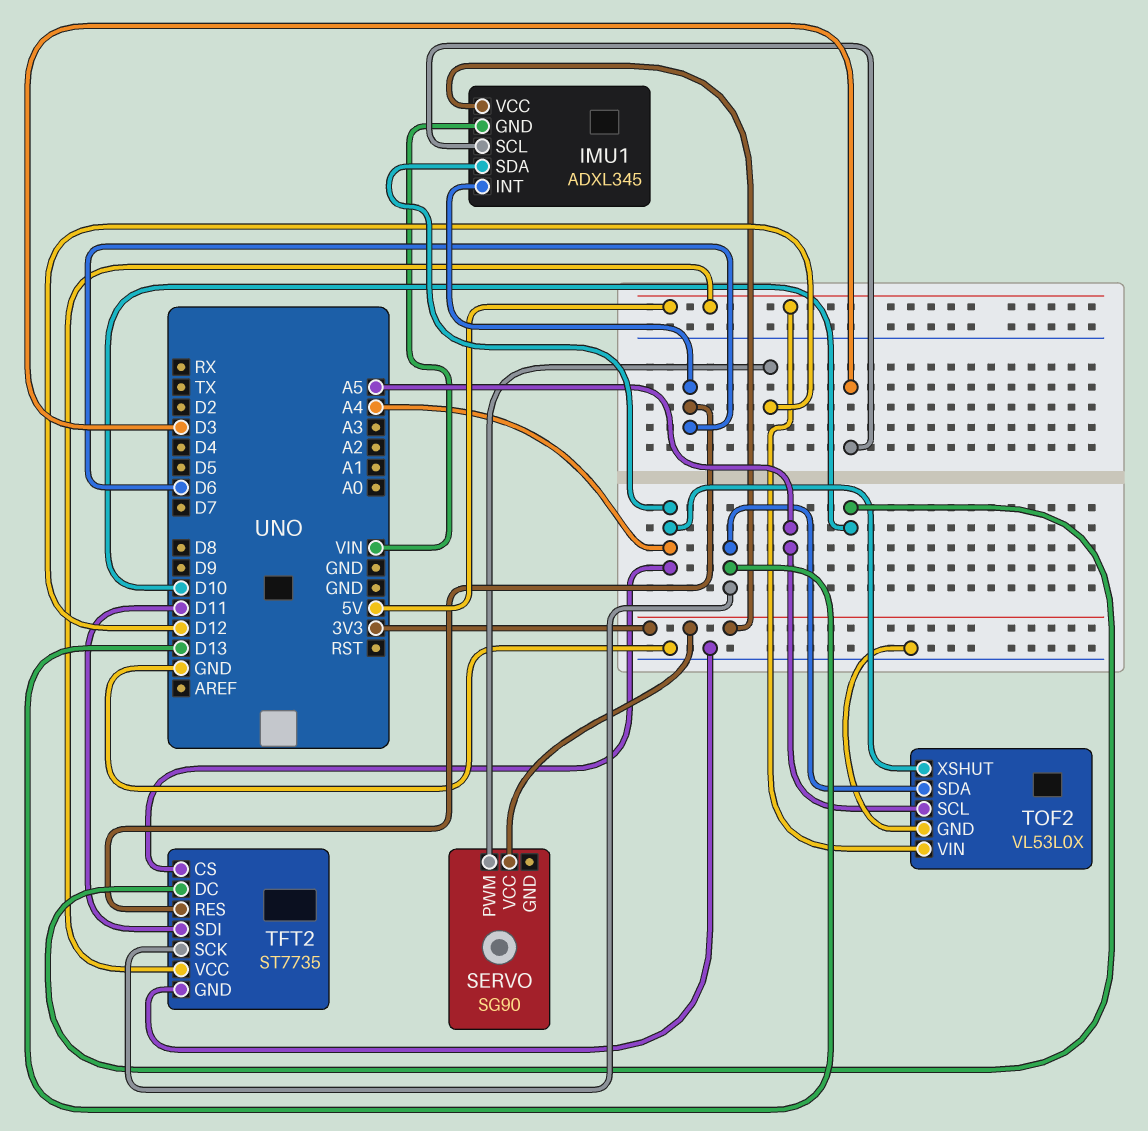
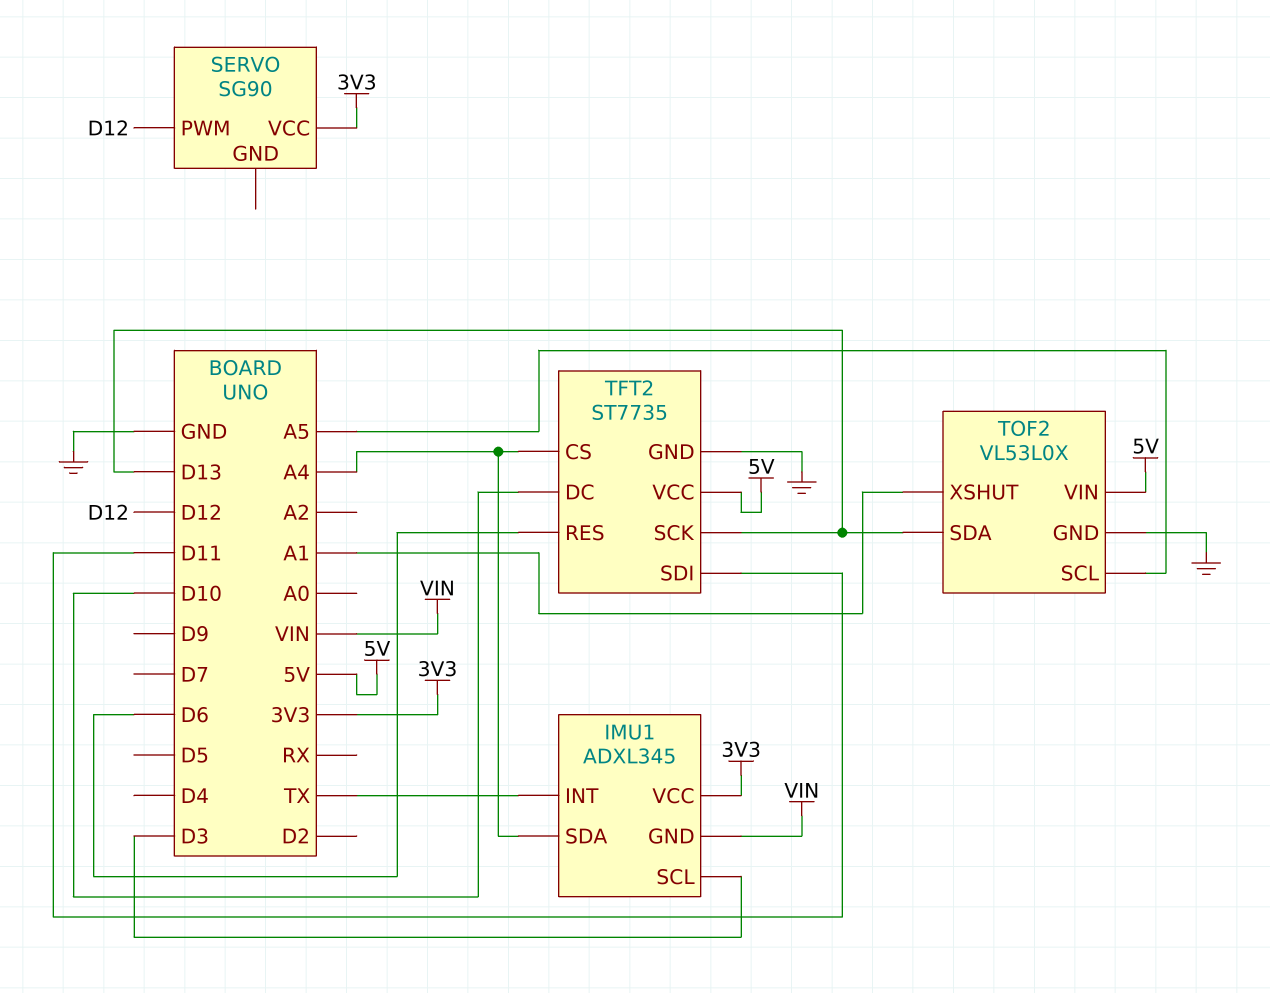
IMU1 pin INT: D6 -> TX
TOF2 pin XSHUT: A4 -> A1

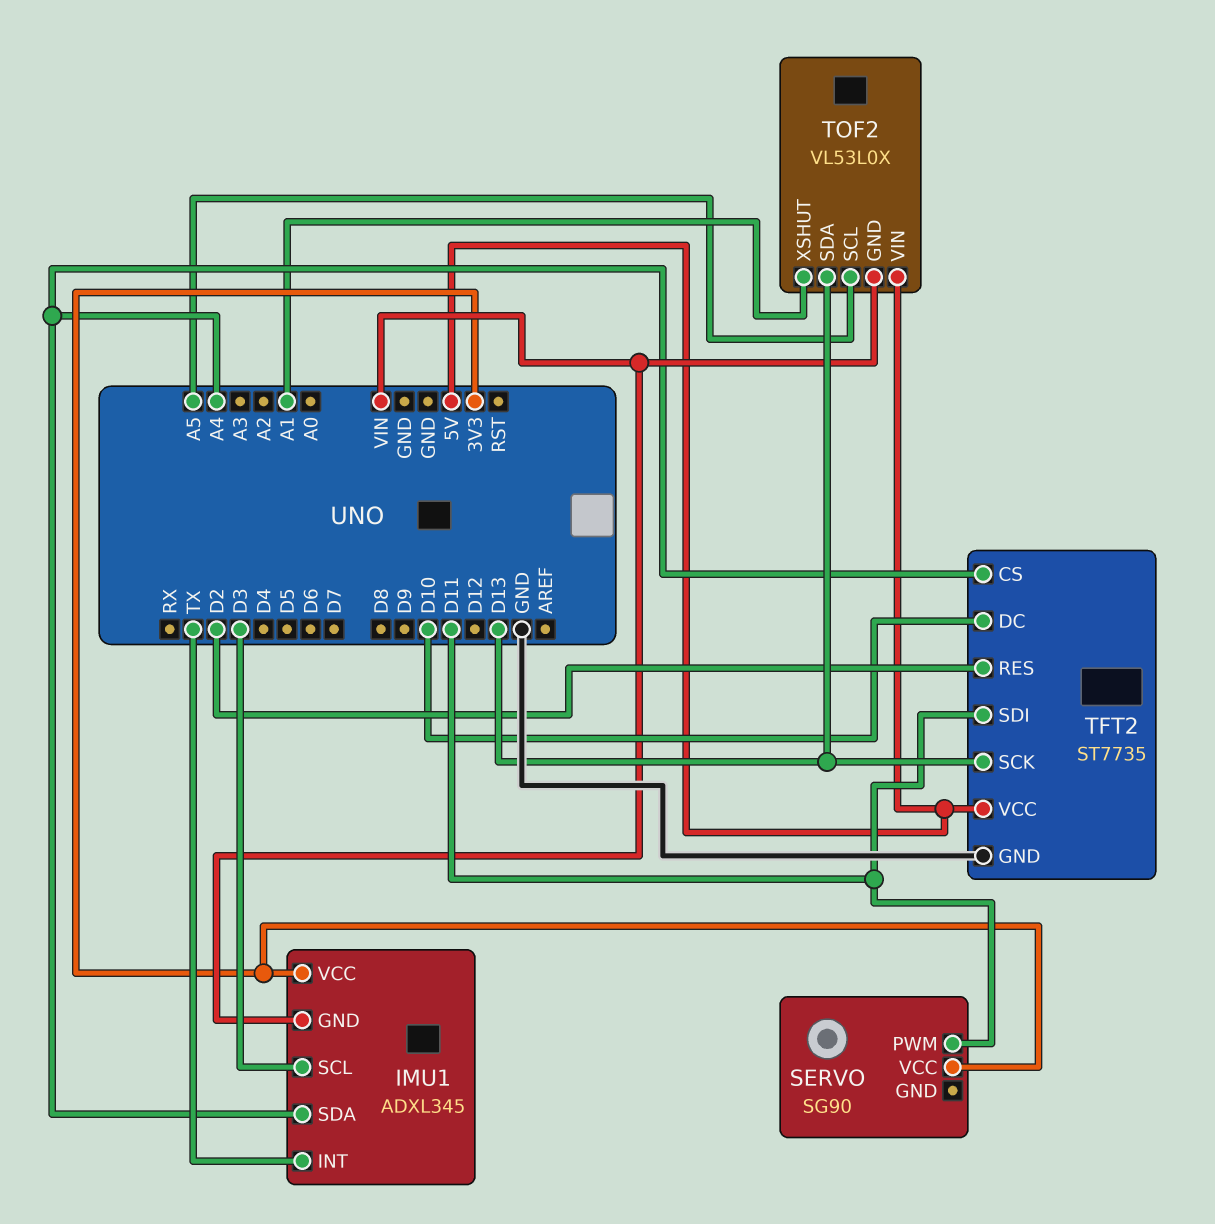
SERVO pin PWM: D12 -> D11
TFT2 pin RES: D6 -> D2
TOF2 pin GND: GND -> VIN

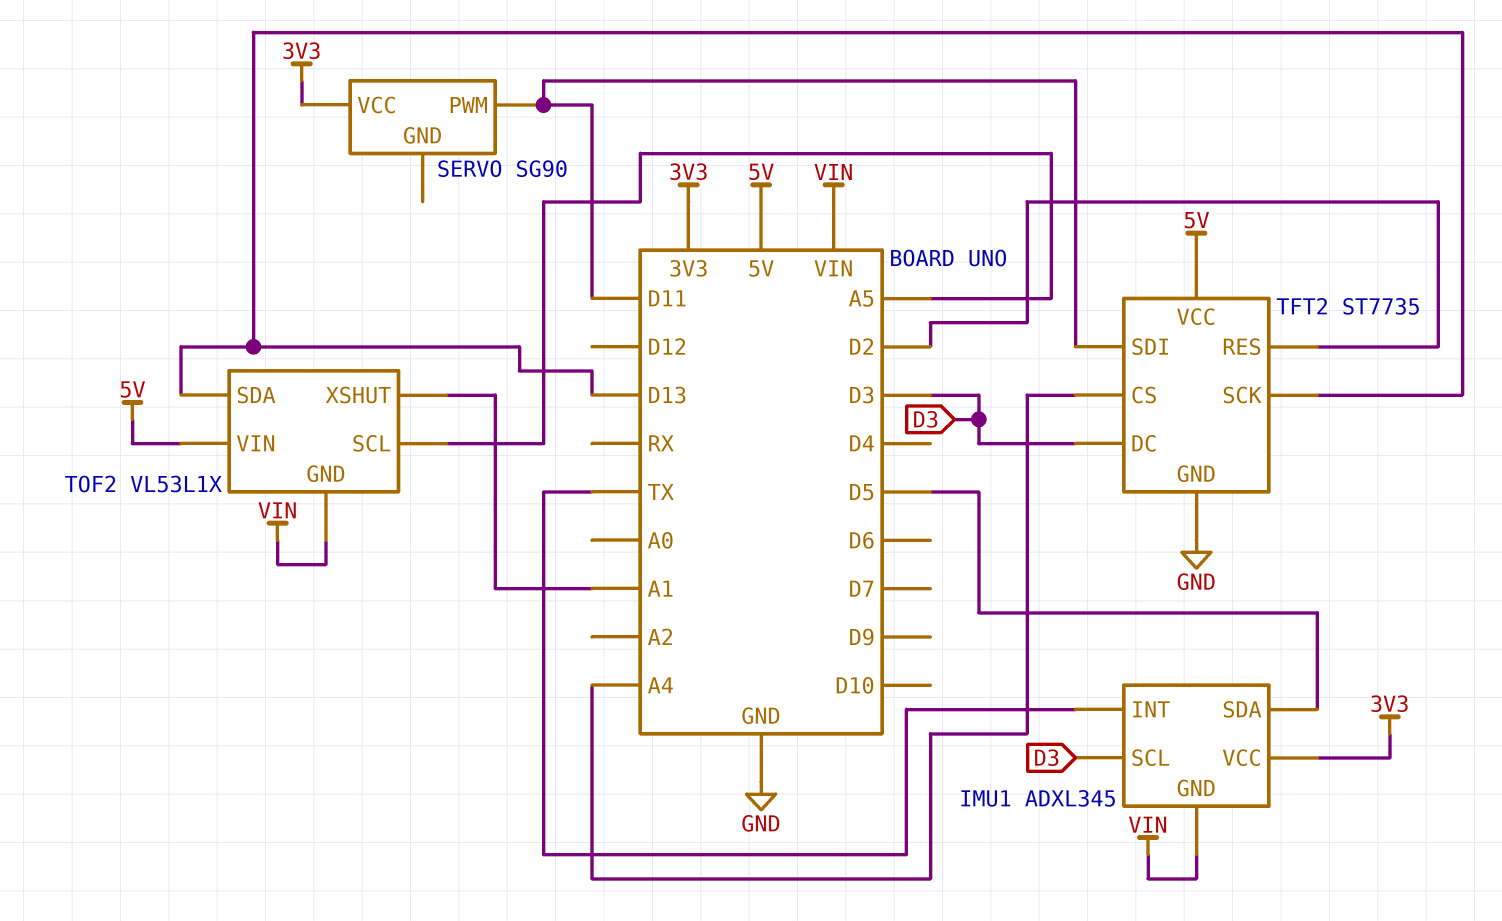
IMU1 pin SDA: A4 -> D5
TFT2 pin DC: D10 -> D3
TOF2: VL53L0X -> VL53L1X

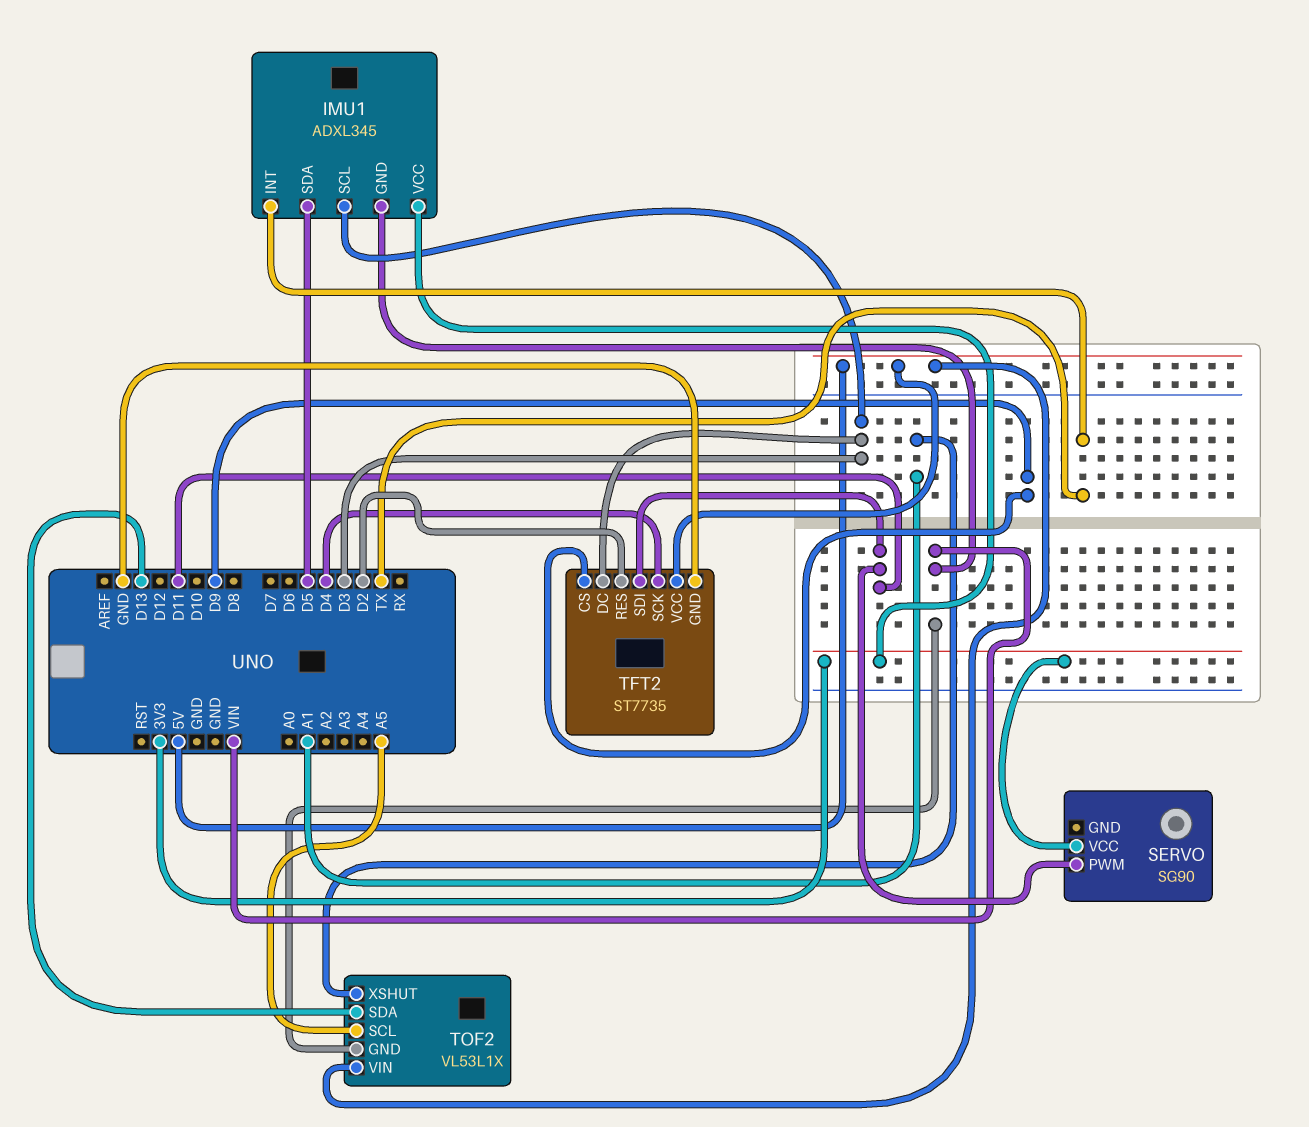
TFT2 pin CS: A4 -> D9
TFT2 pin SCK: D13 -> D4

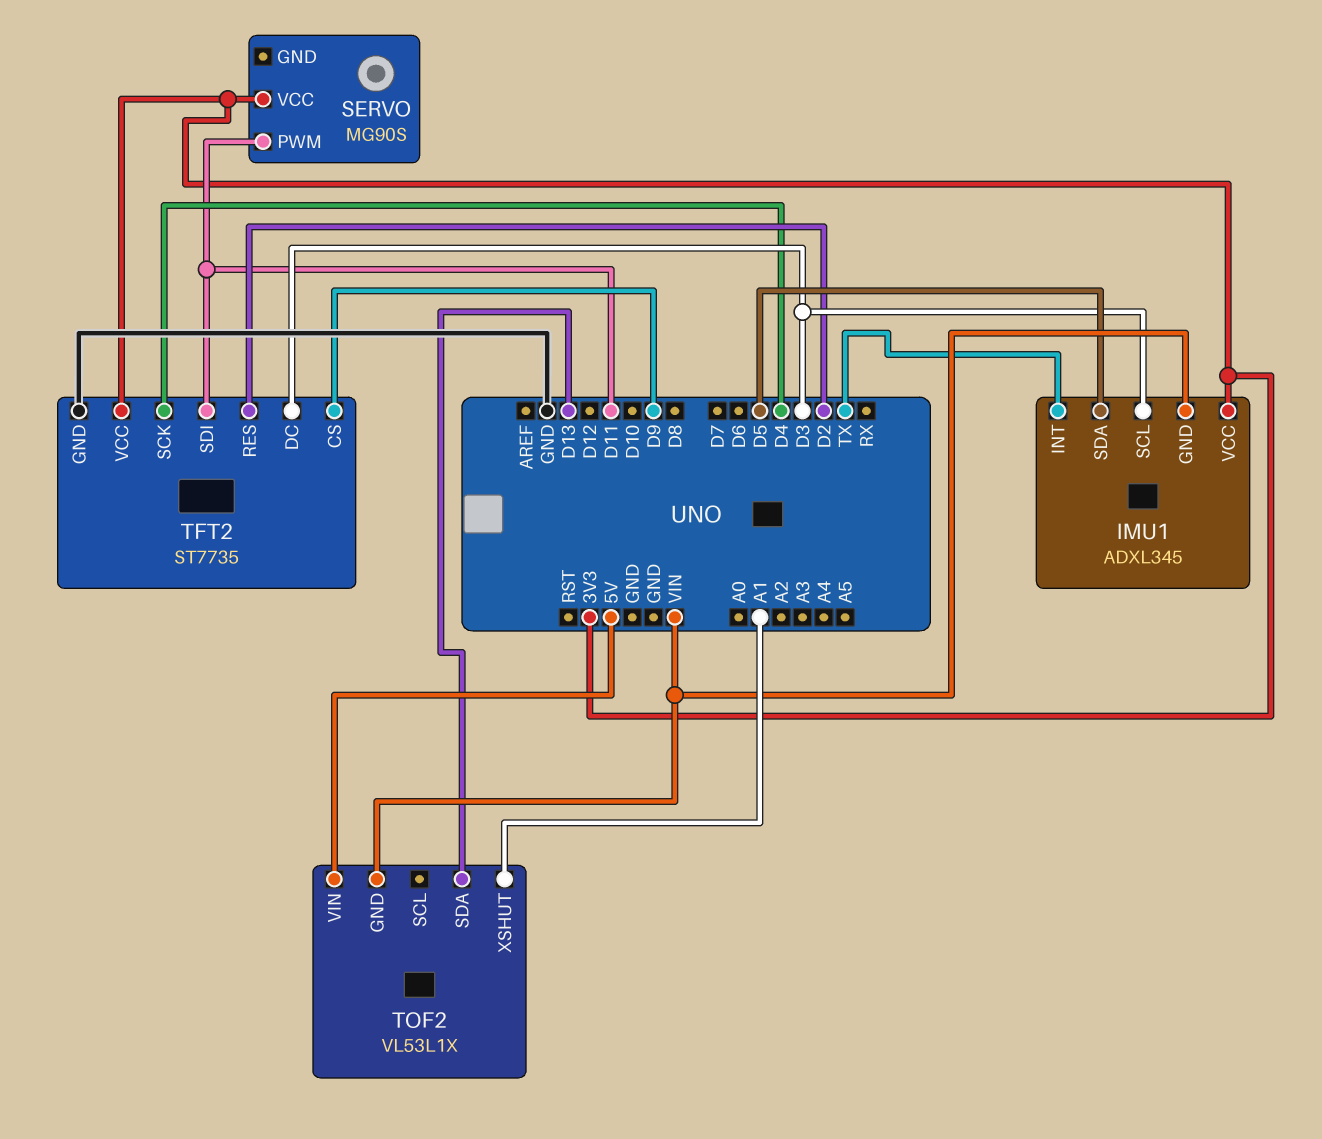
SERVO: SG90 -> MG90S
TFT2 pin VCC: 5V -> 3V3
TOF2 pin SCL: A5 -> none

